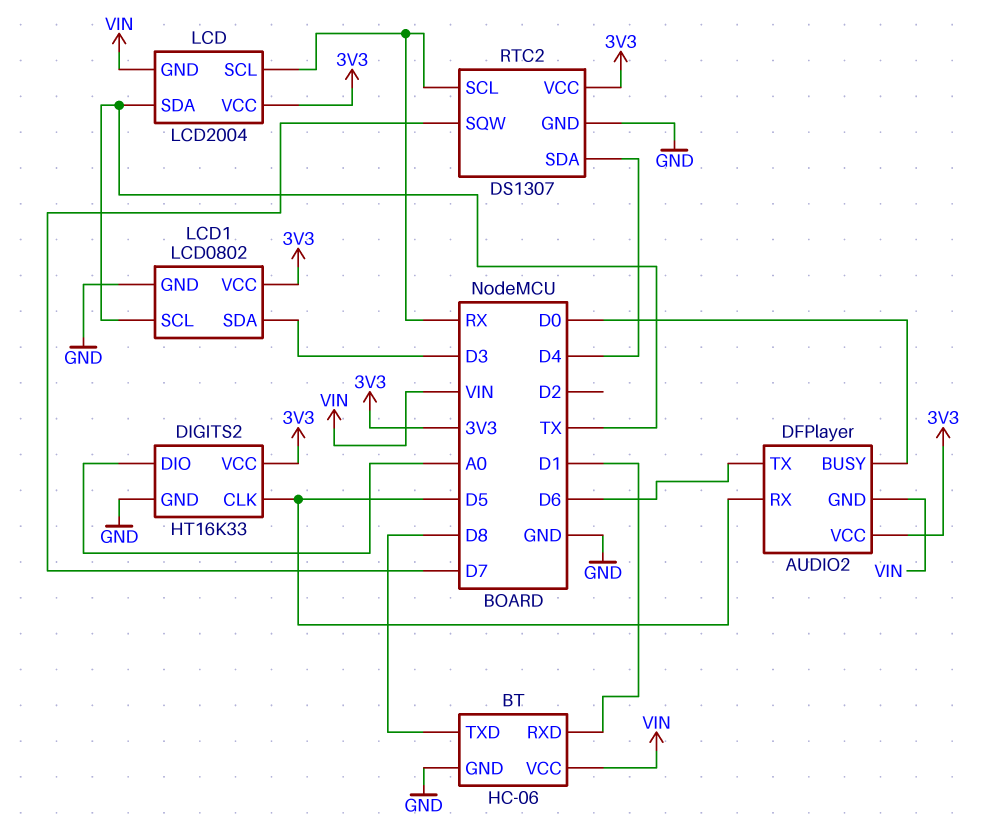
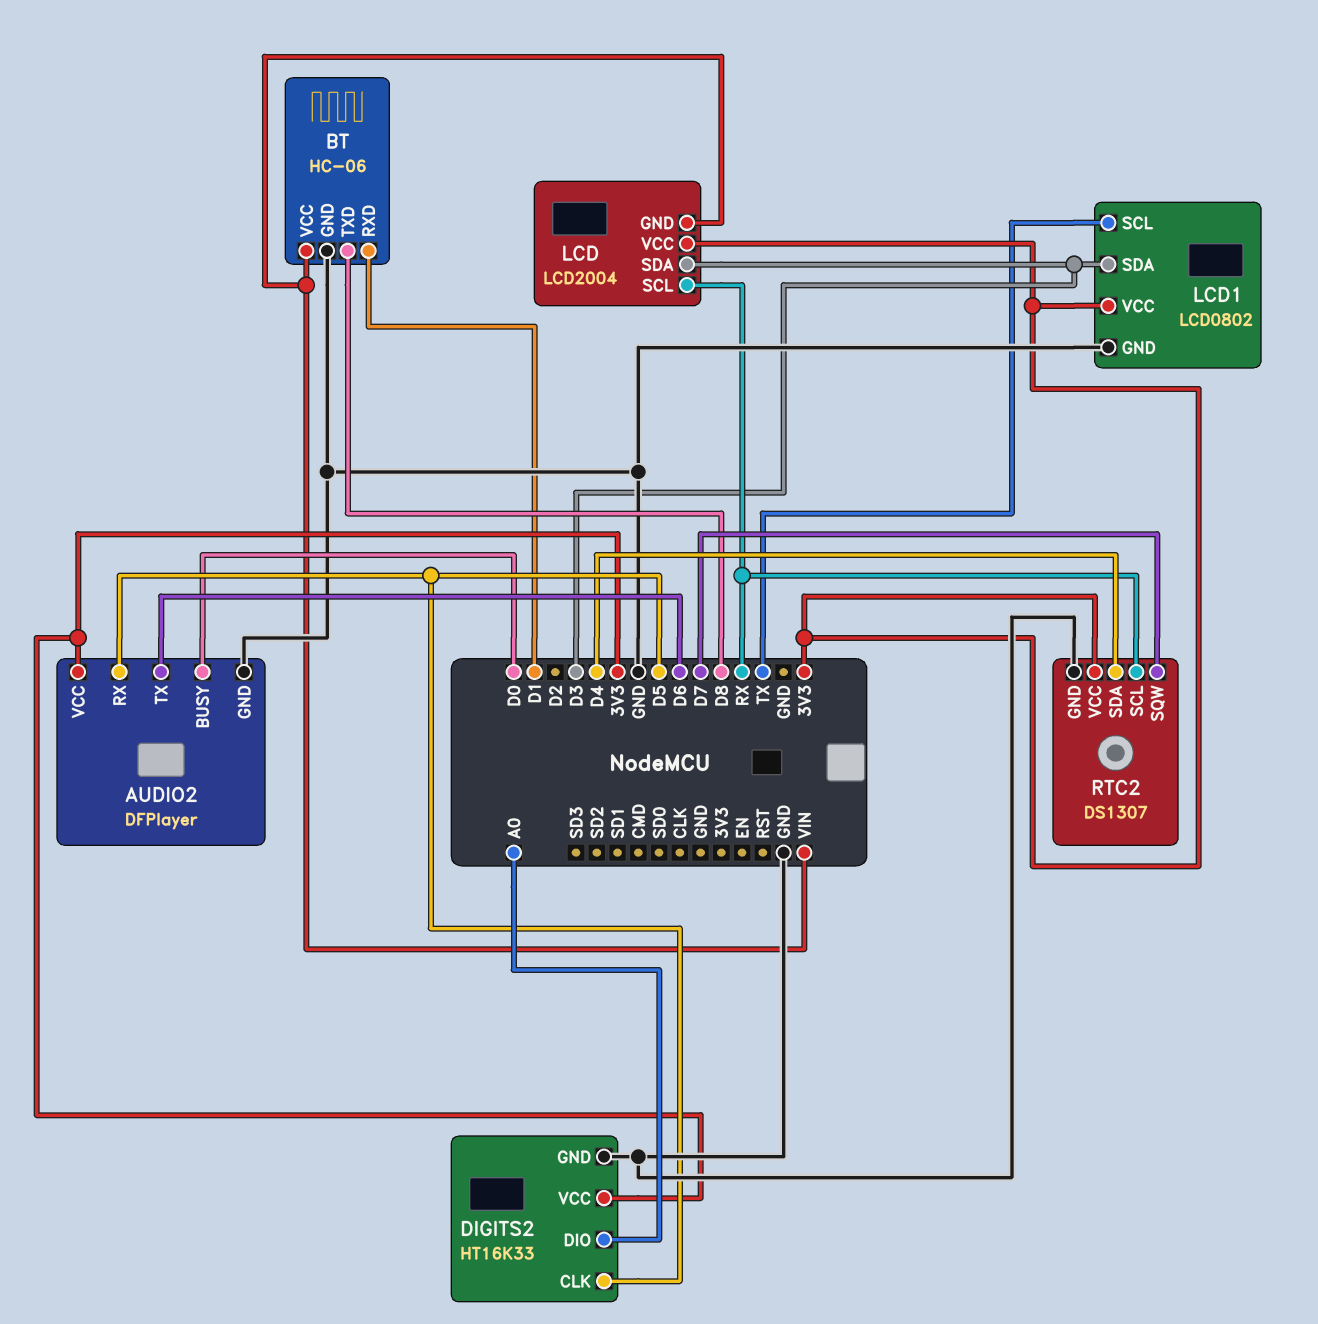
AUDIO2 pin GND: VIN -> GND
LCD pin SDA: TX -> D3

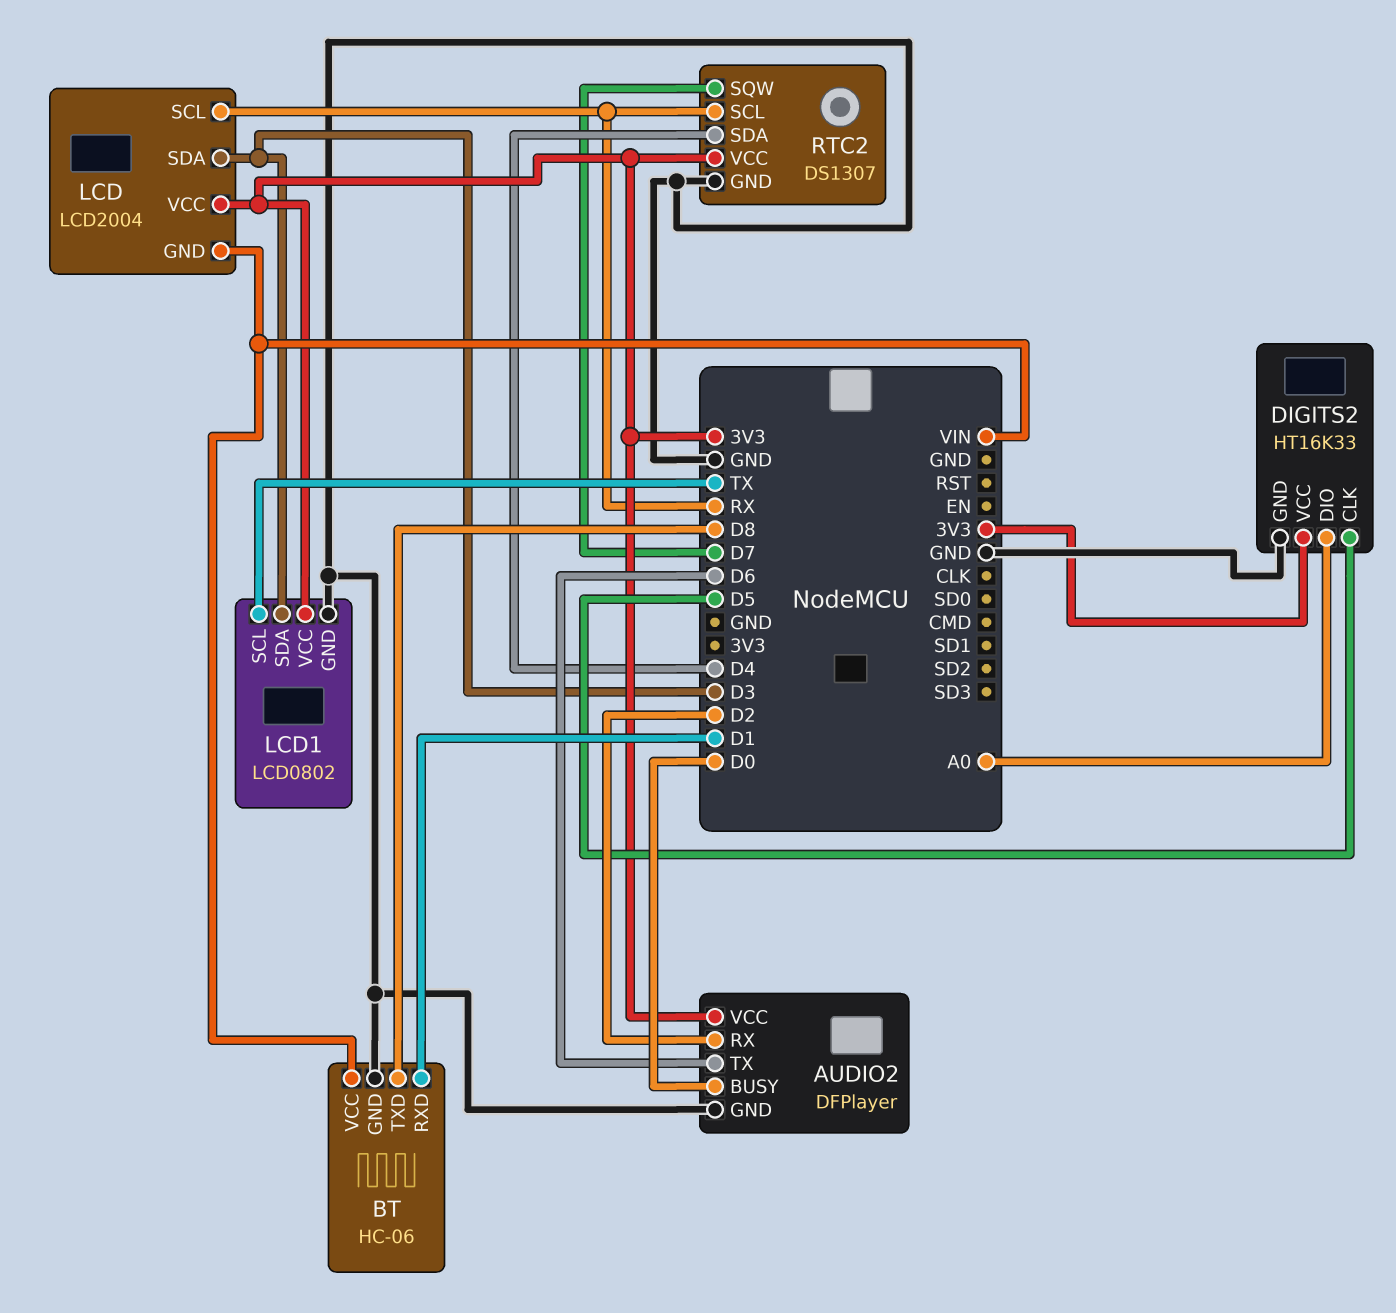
AUDIO2 pin RX: D5 -> D2

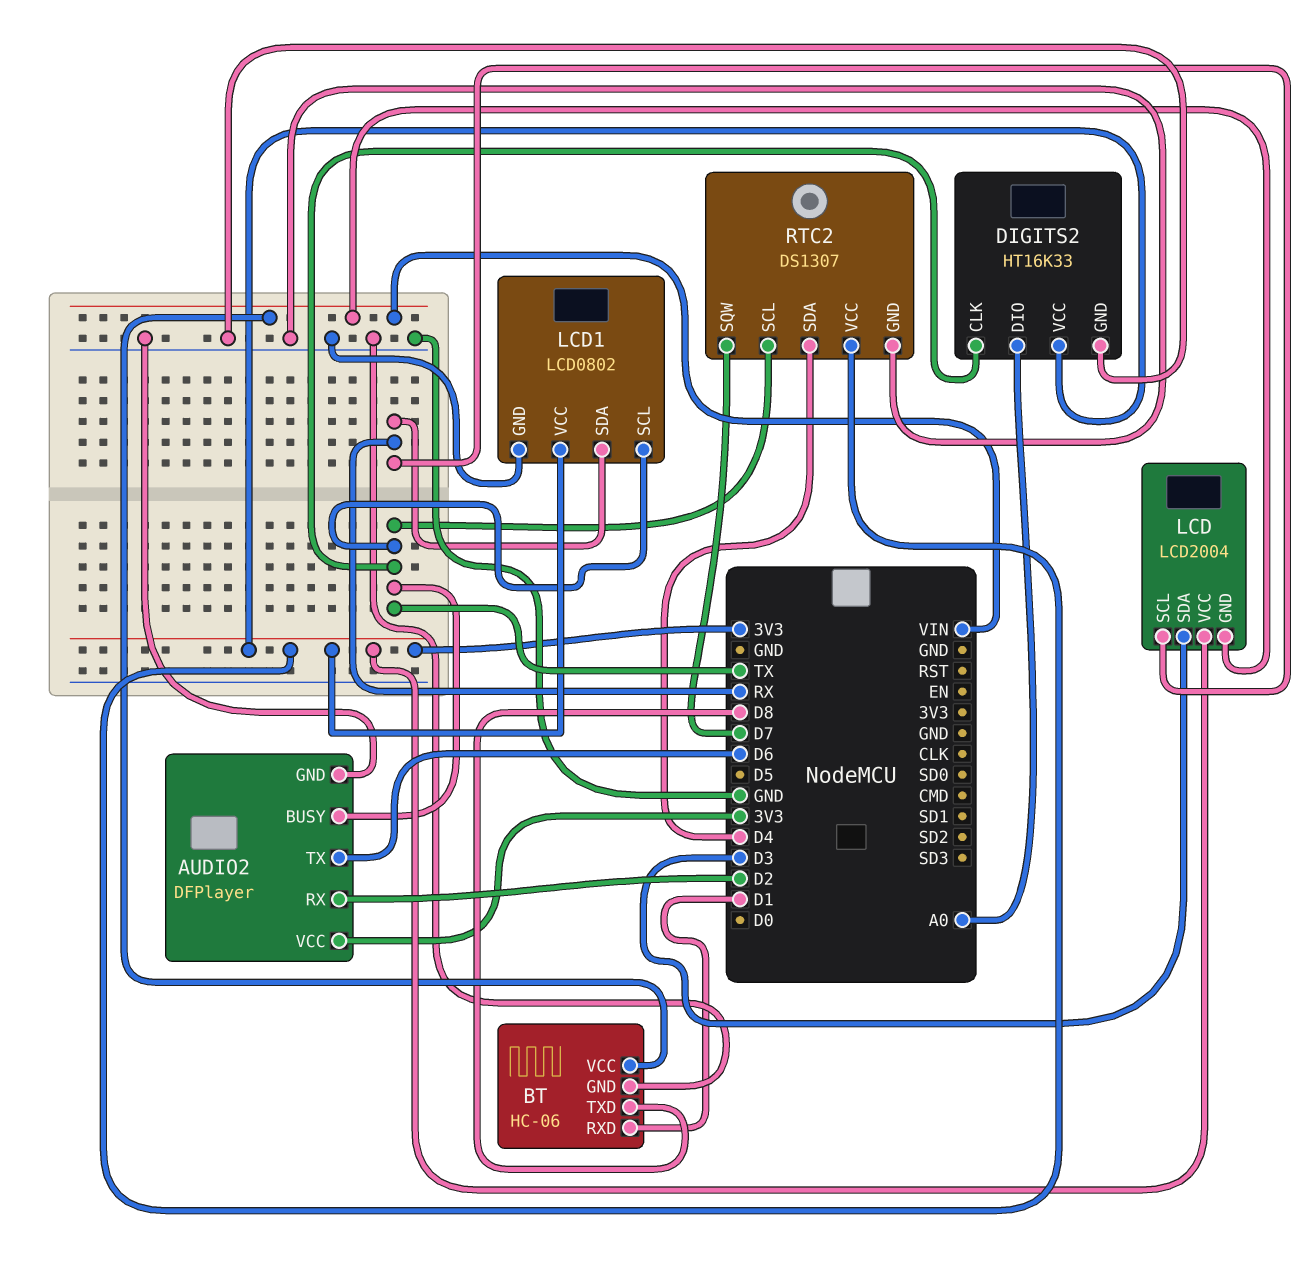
AUDIO2 pin BUSY: D0 -> TX
DIGITS2 pin CLK: D5 -> TX
LCD1 pin SDA: D3 -> RX
RTC2 pin SCL: RX -> TX

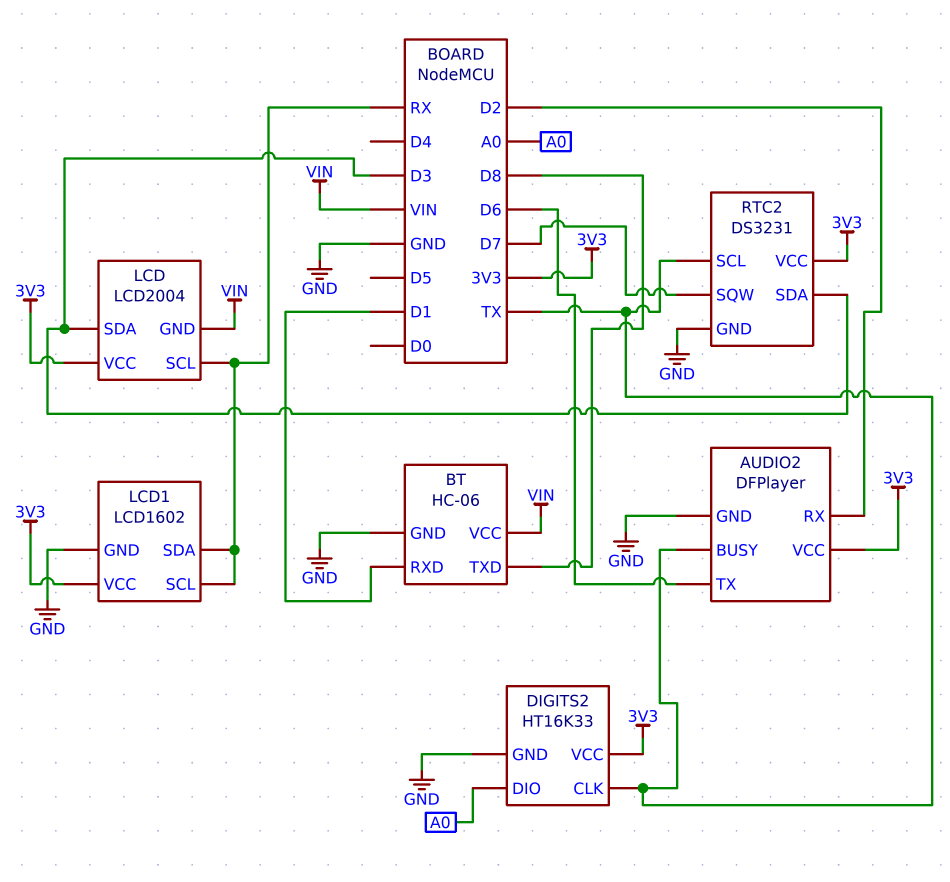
LCD1: LCD0802 -> LCD1602
LCD1 pin SCL: TX -> RX
RTC2: DS1307 -> DS3231
RTC2 pin SDA: D4 -> D3

